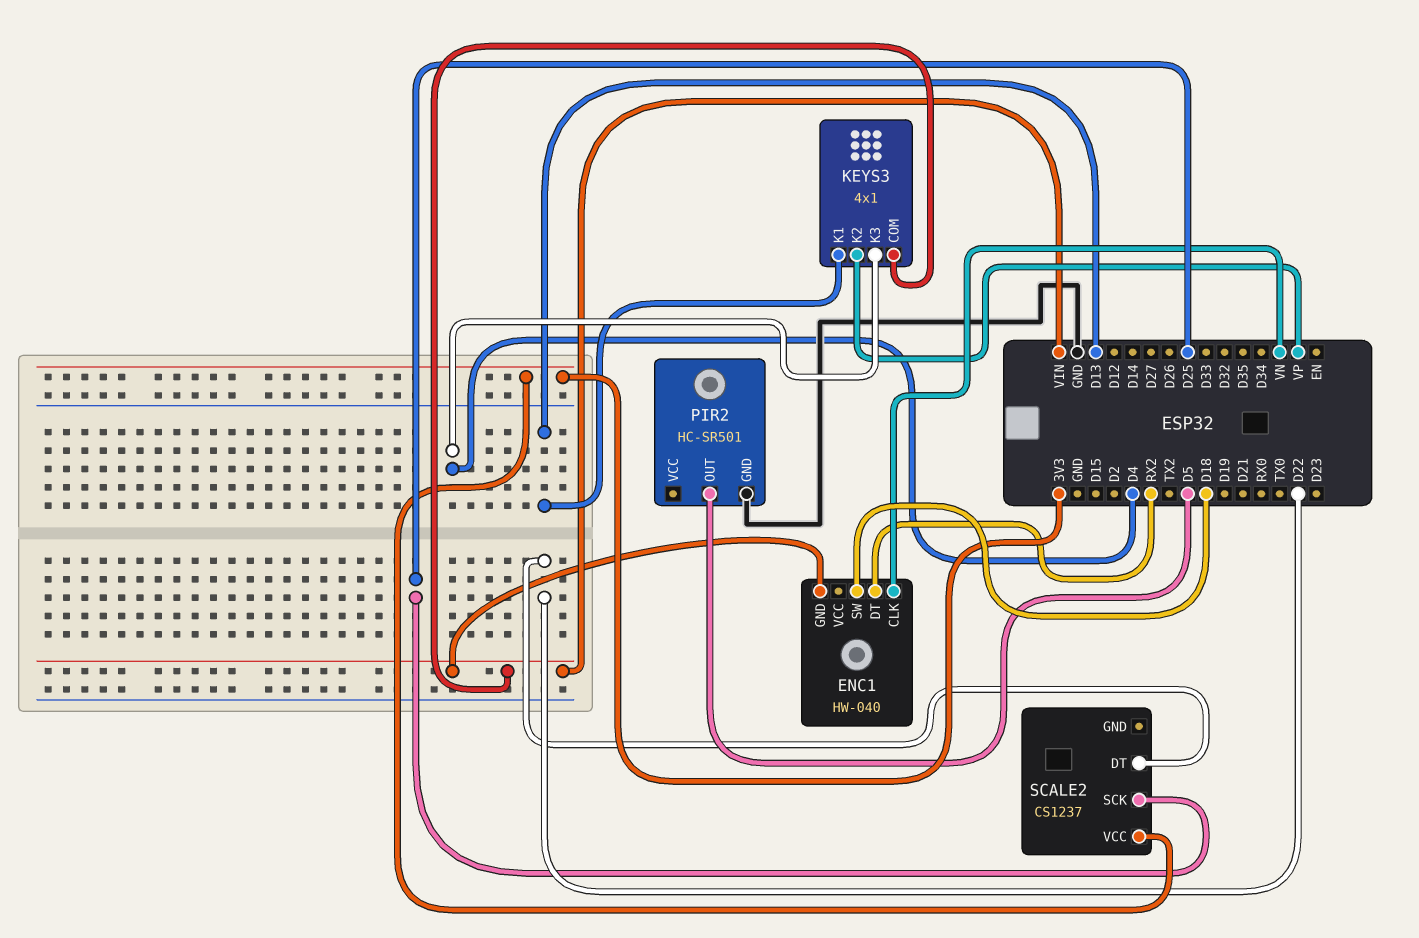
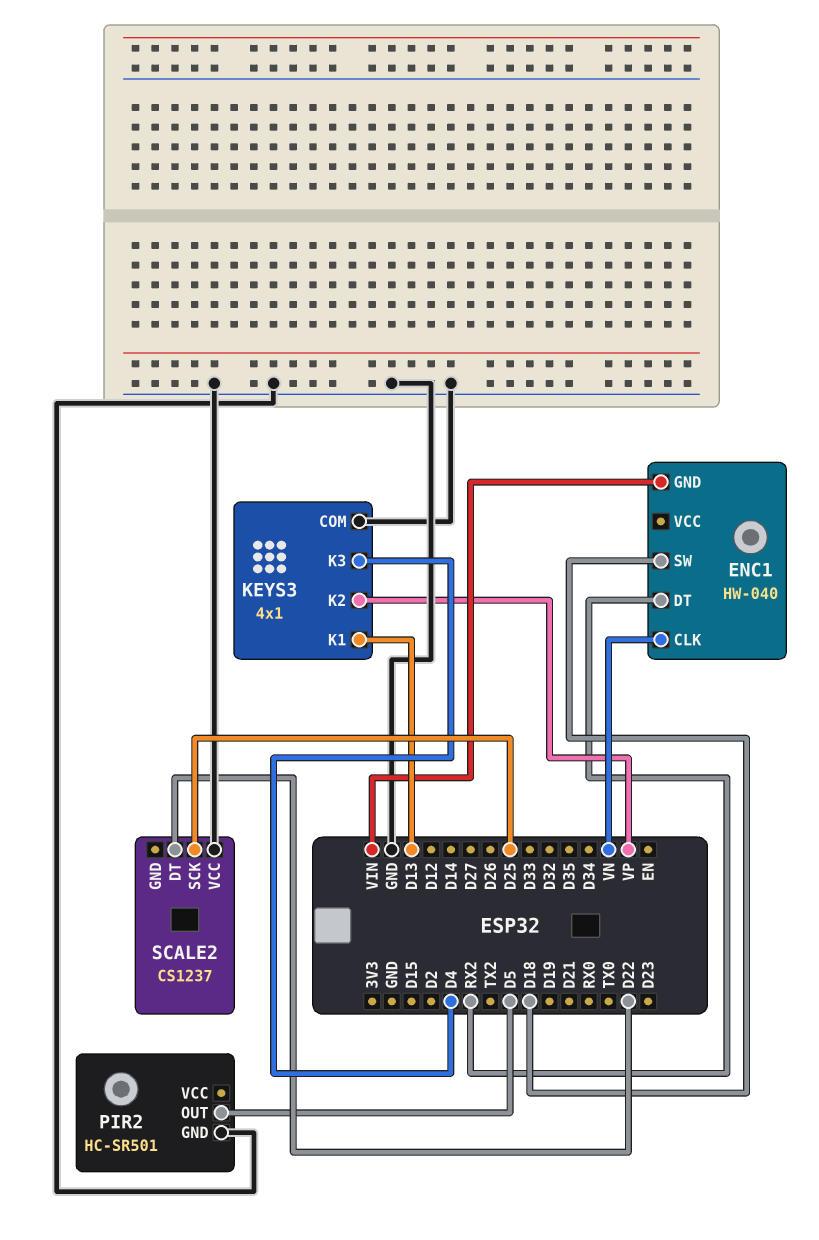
KEYS3 pin COM: VIN -> GND
SCALE2 pin VCC: 3V3 -> GND

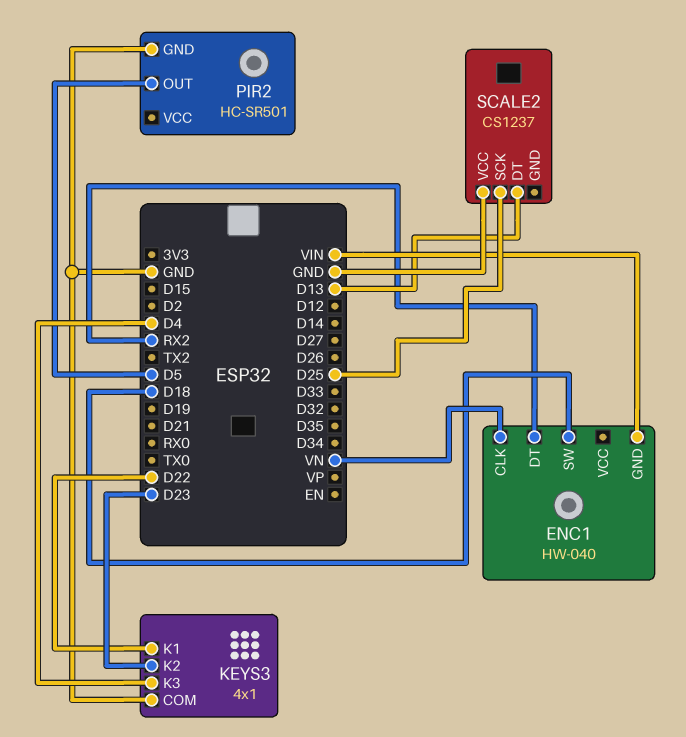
KEYS3 pin K1: D13 -> D22
KEYS3 pin K2: VP -> D23
SCALE2 pin DT: D22 -> D13

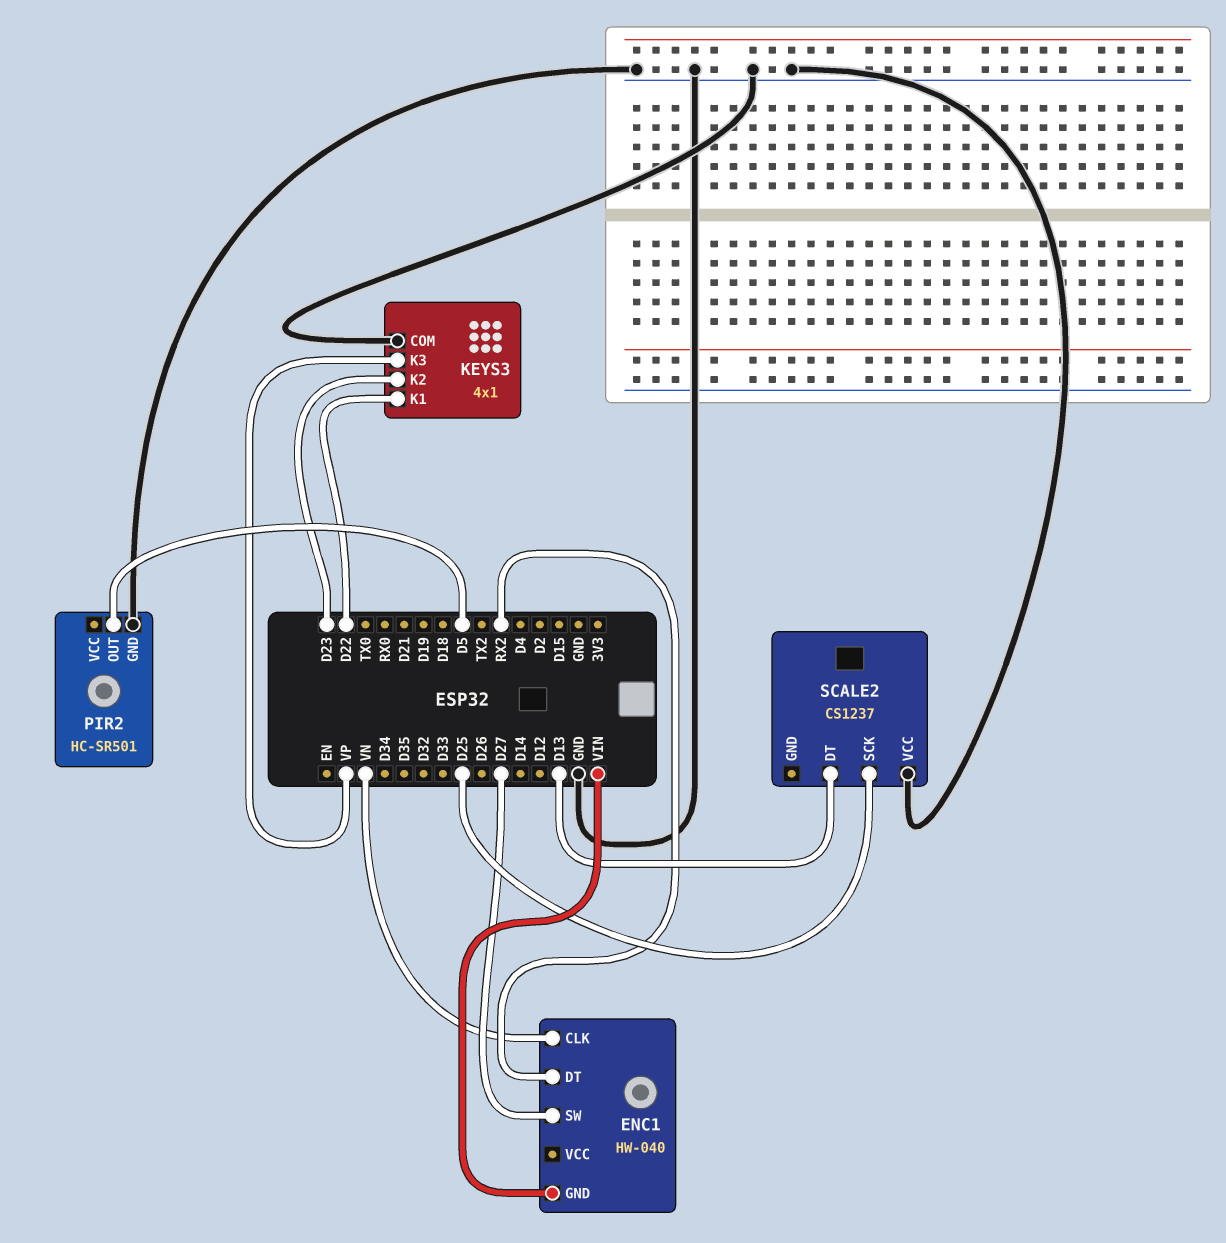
ENC1 pin SW: D18 -> D27
KEYS3 pin K3: D4 -> VP

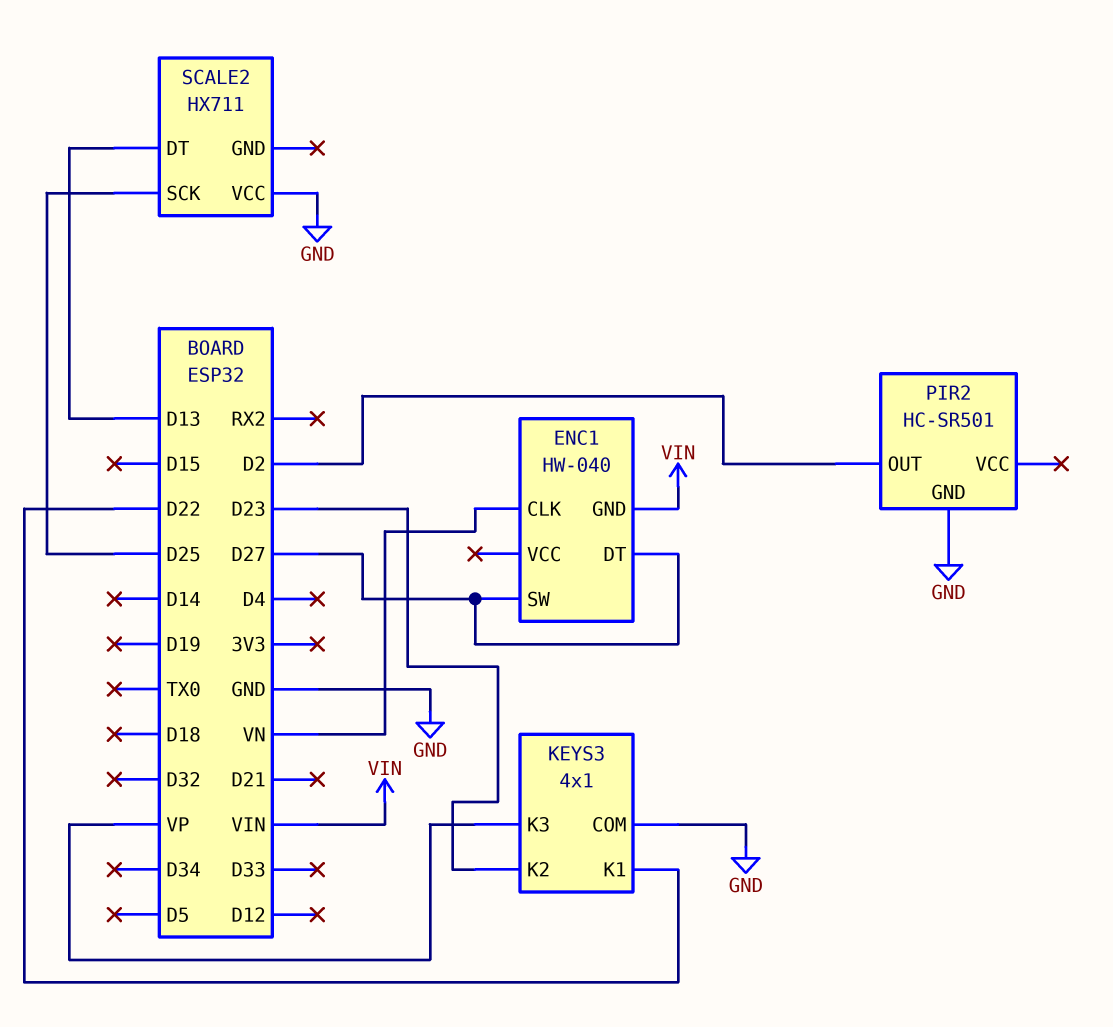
ENC1 pin DT: RX2 -> D27
PIR2 pin OUT: D5 -> D2
SCALE2: CS1237 -> HX711

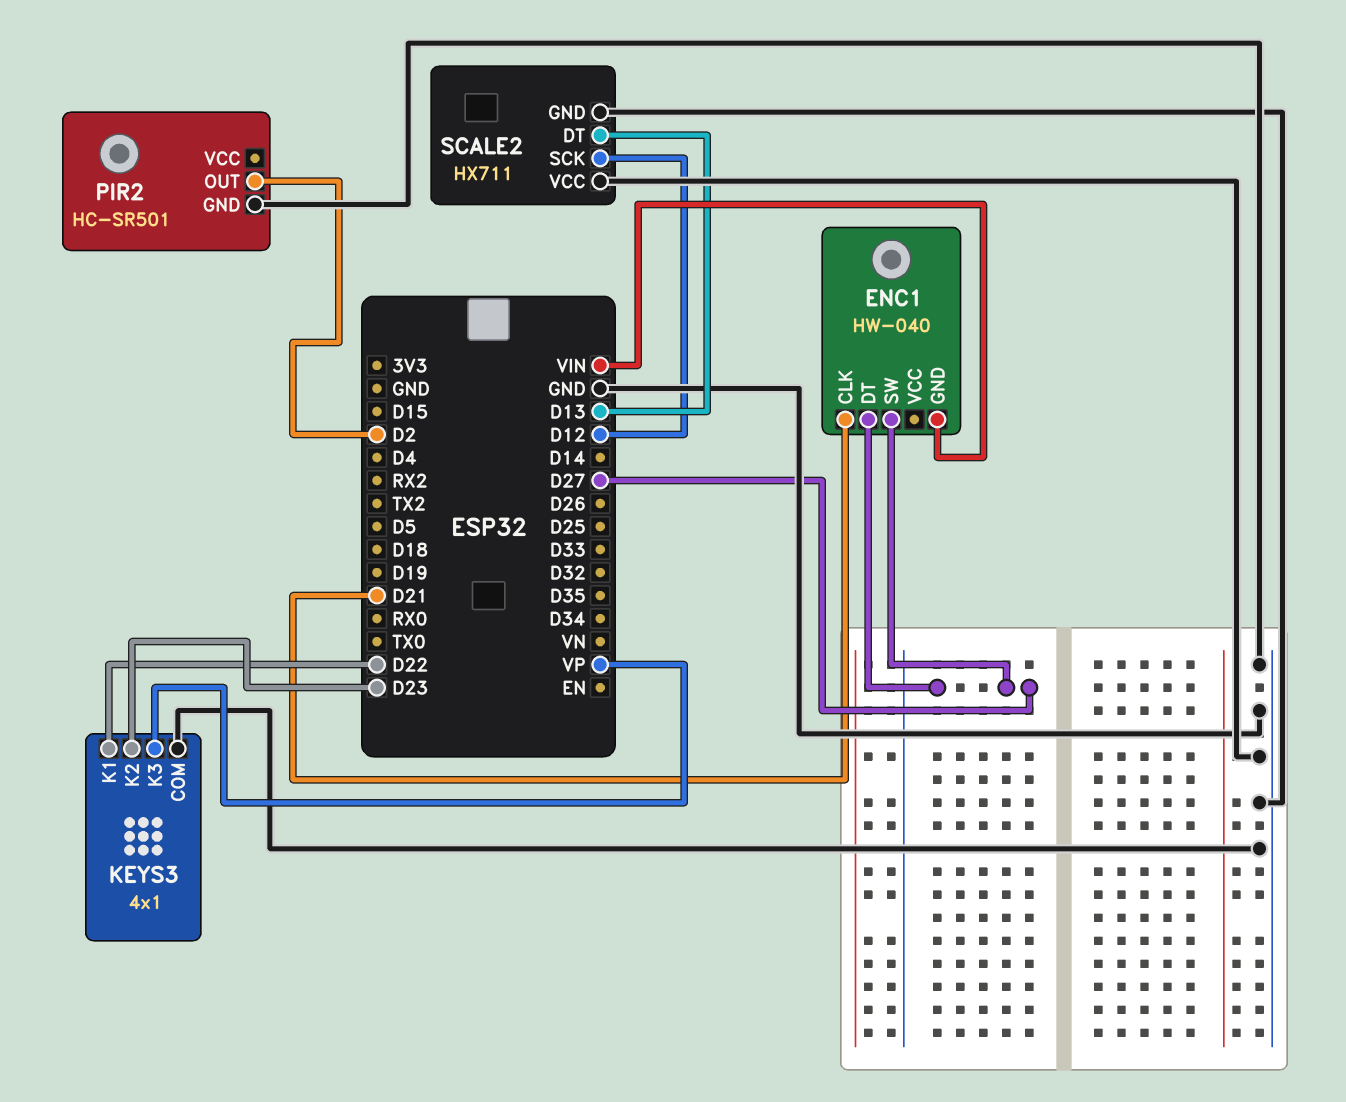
ENC1 pin CLK: VN -> D21
SCALE2 pin GND: none -> GND
SCALE2 pin SCK: D25 -> D12

